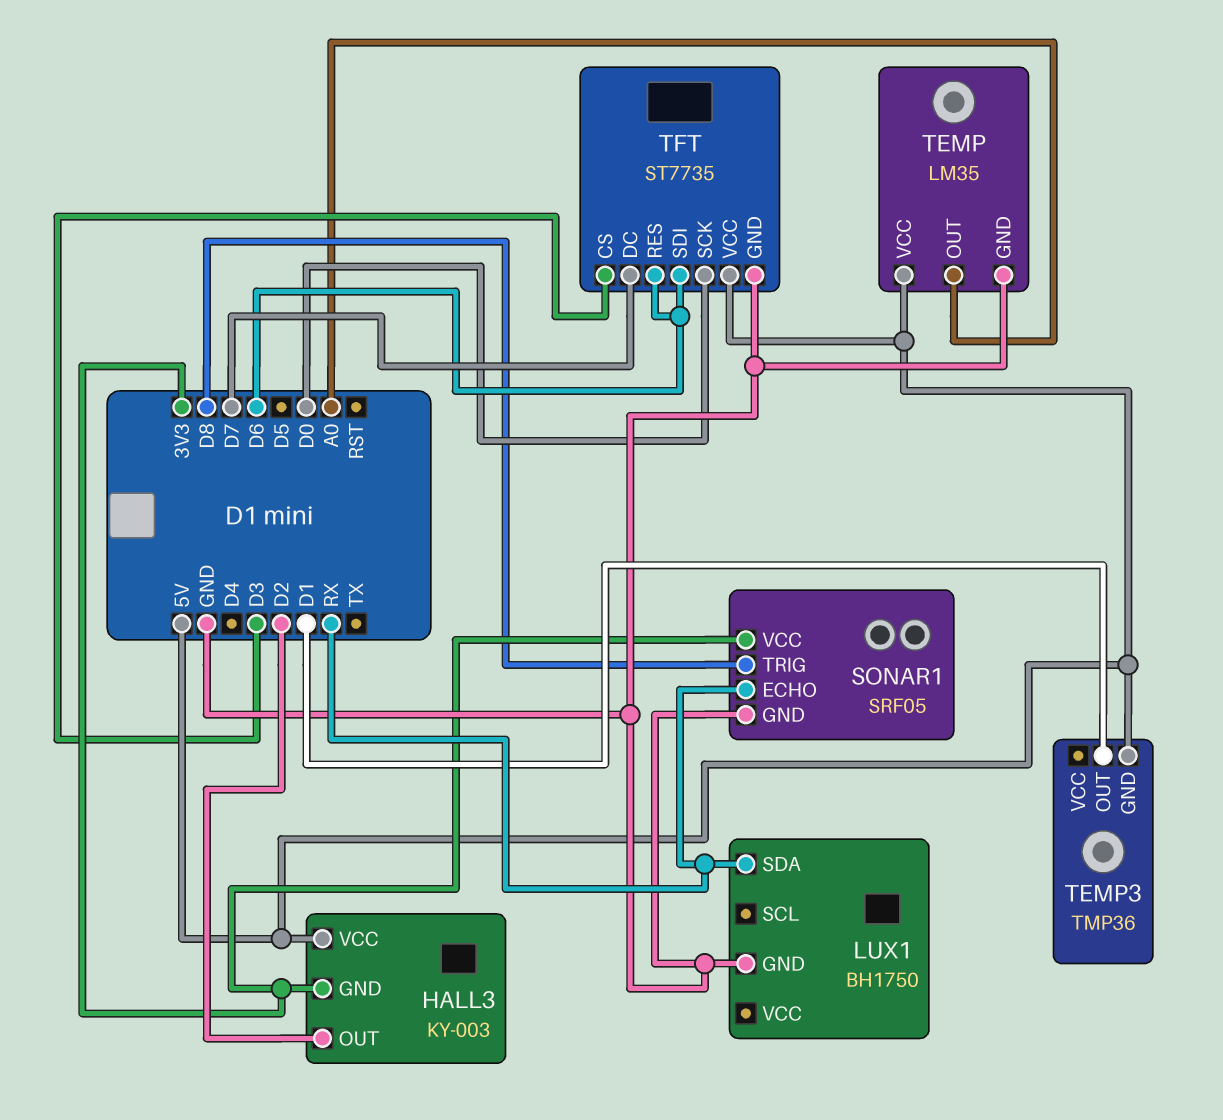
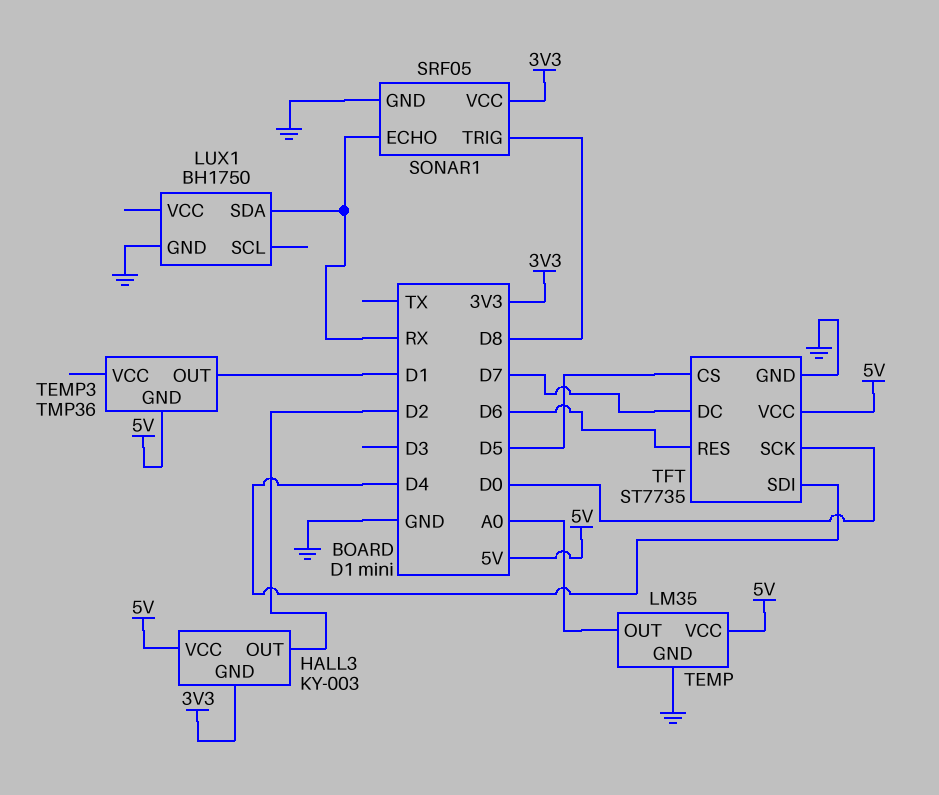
TFT pin CS: D3 -> D5
TFT pin SDI: D6 -> D4

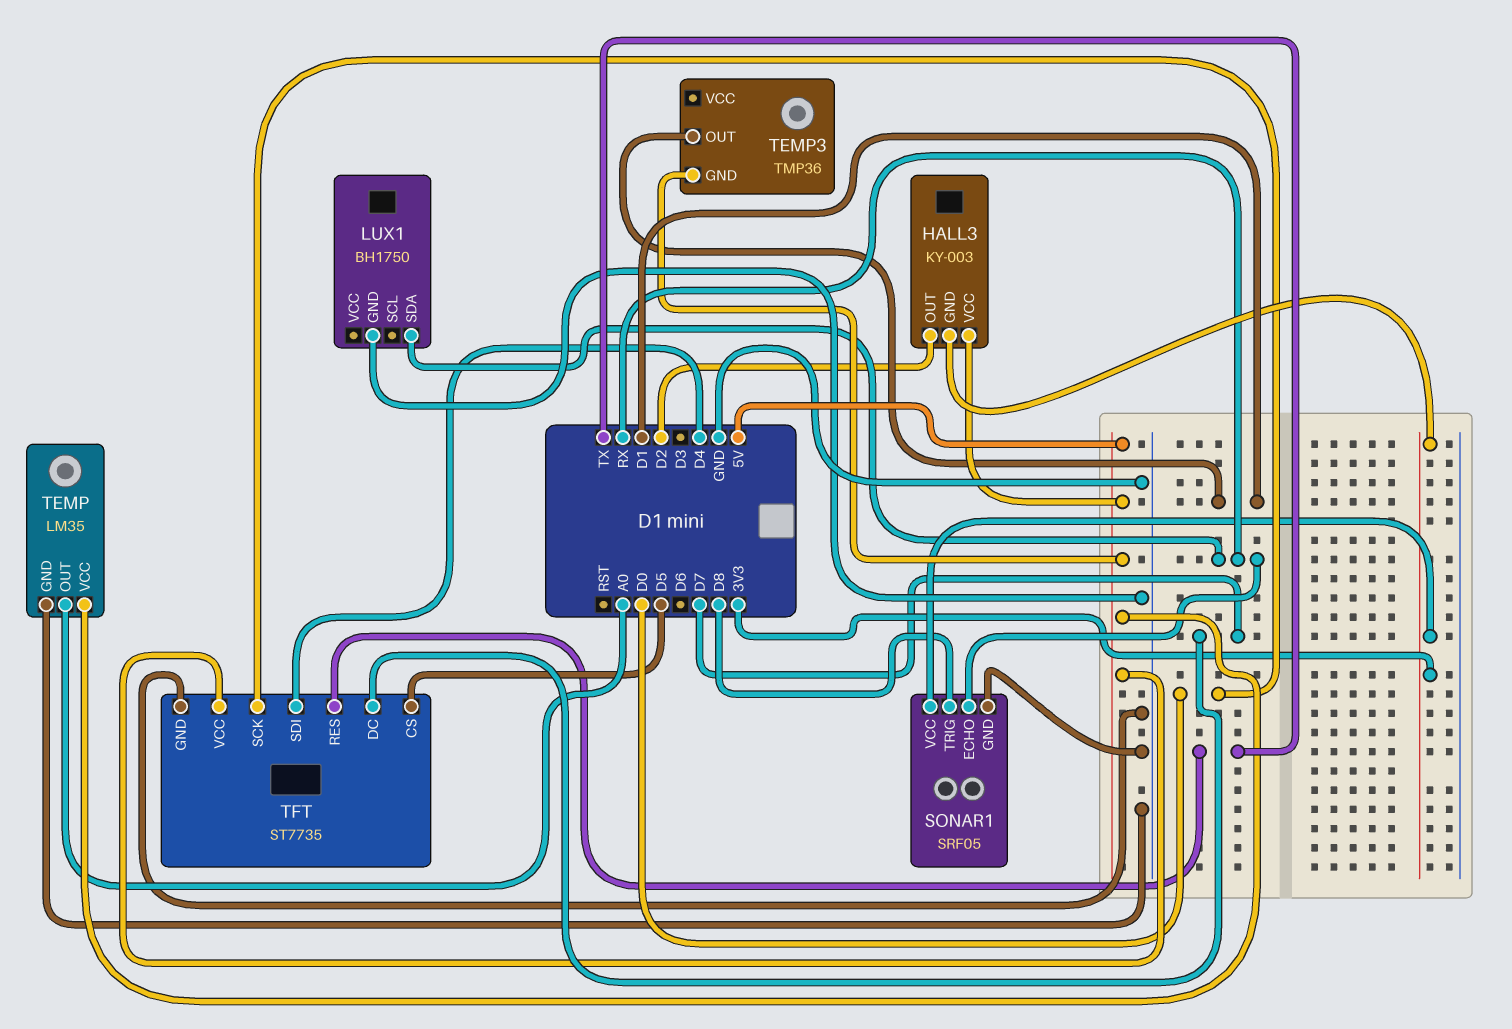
TFT pin RES: D6 -> TX

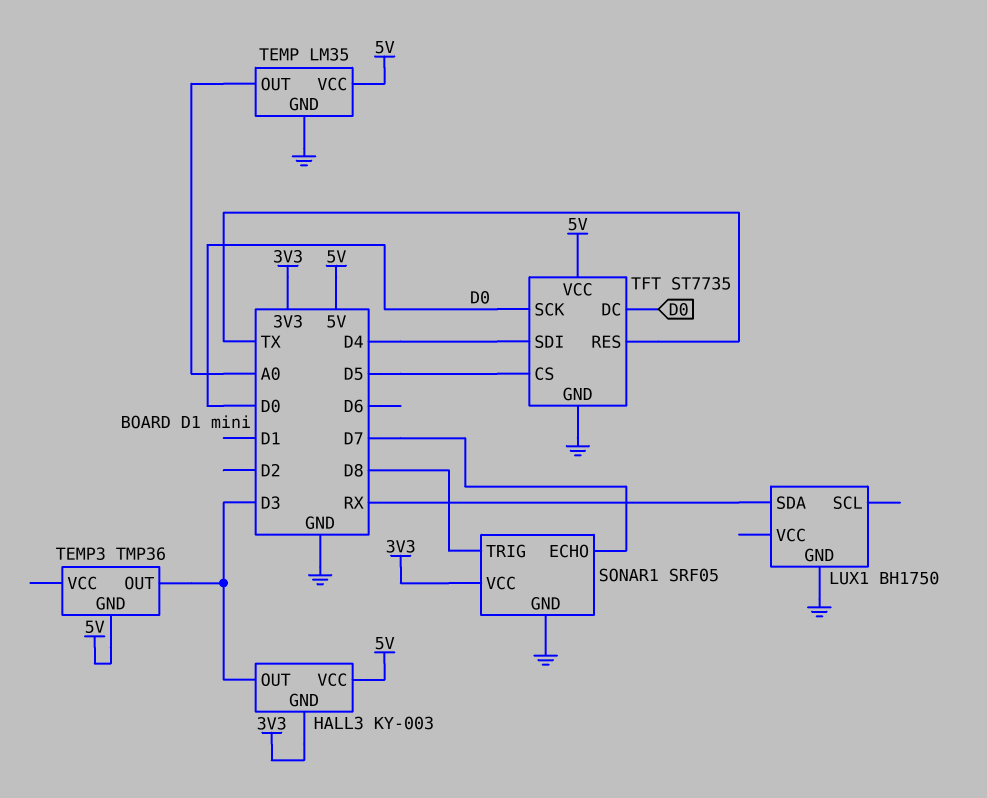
HALL3 pin OUT: D2 -> D3
SONAR1 pin ECHO: RX -> D7
TEMP3 pin OUT: D1 -> D3
TFT pin DC: D7 -> D0

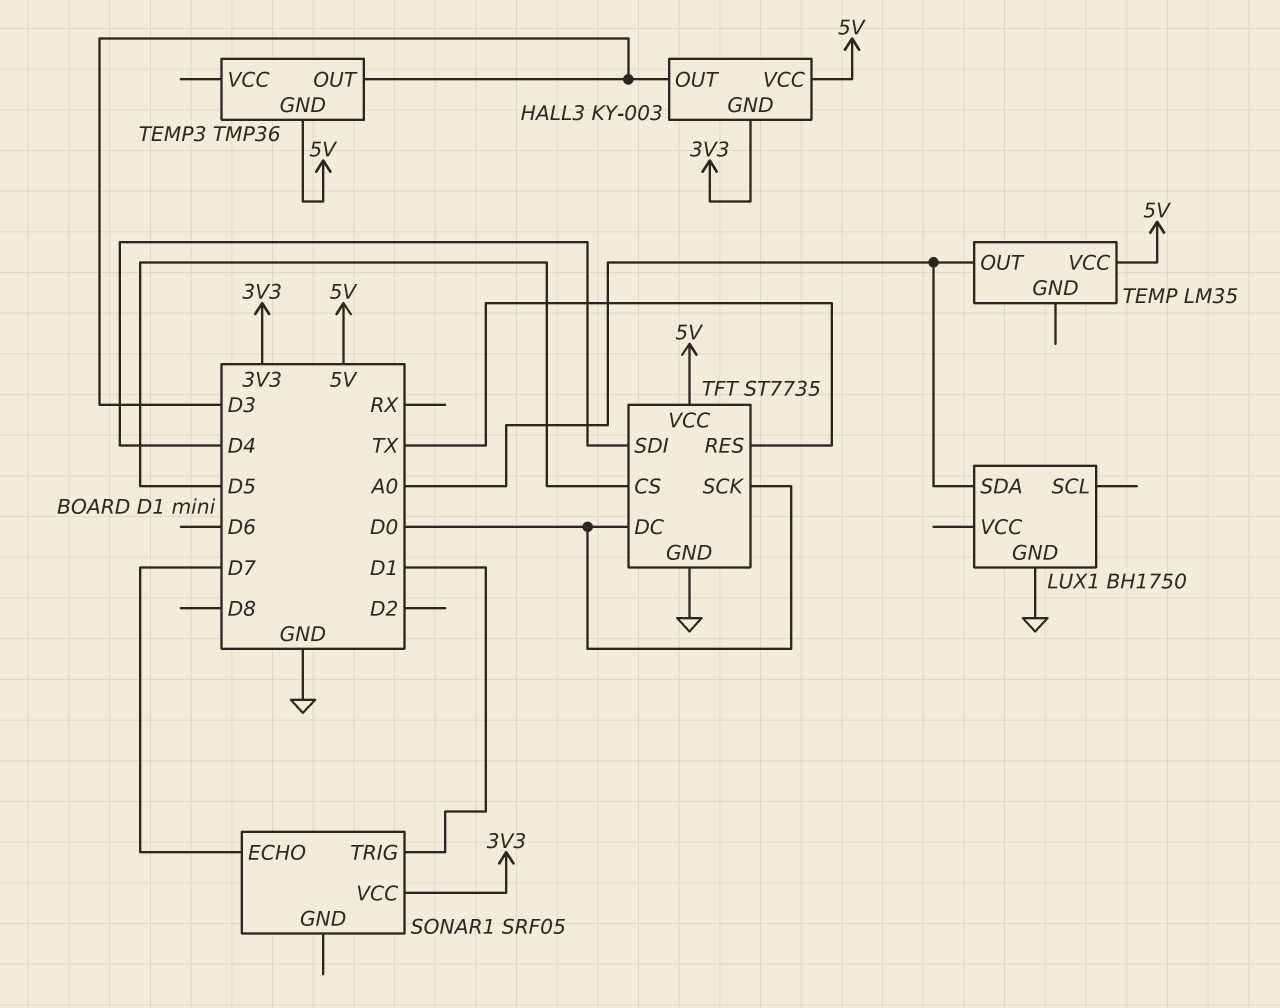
LUX1 pin SDA: RX -> A0
SONAR1 pin GND: GND -> none
SONAR1 pin TRIG: D8 -> D1
TEMP pin GND: GND -> none

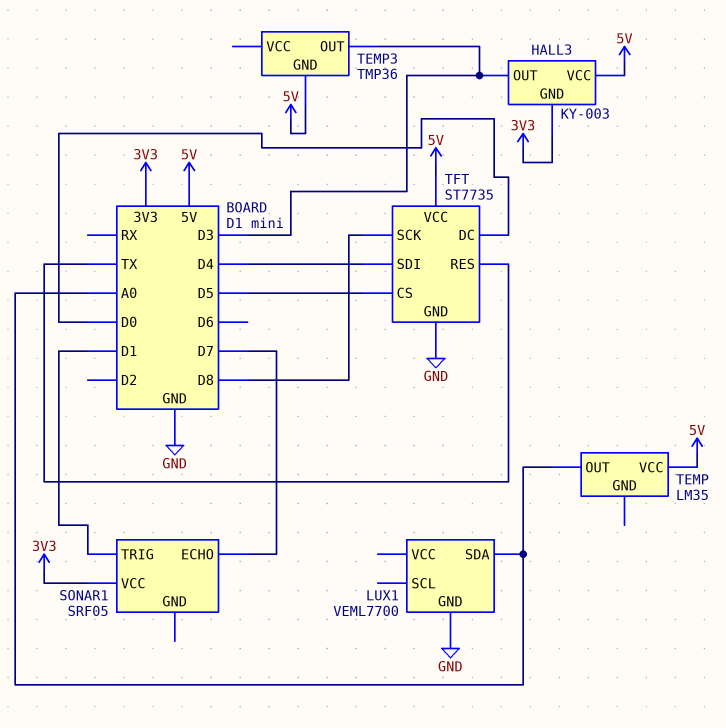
LUX1: BH1750 -> VEML7700
TFT pin SCK: D0 -> D8

